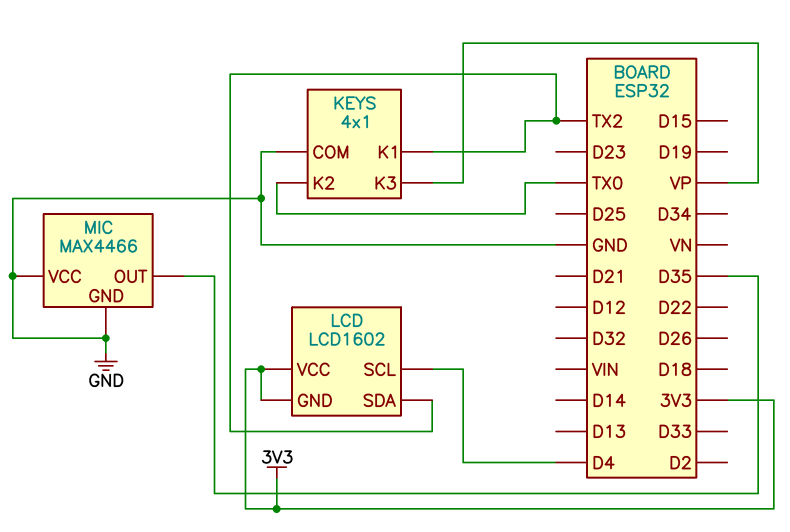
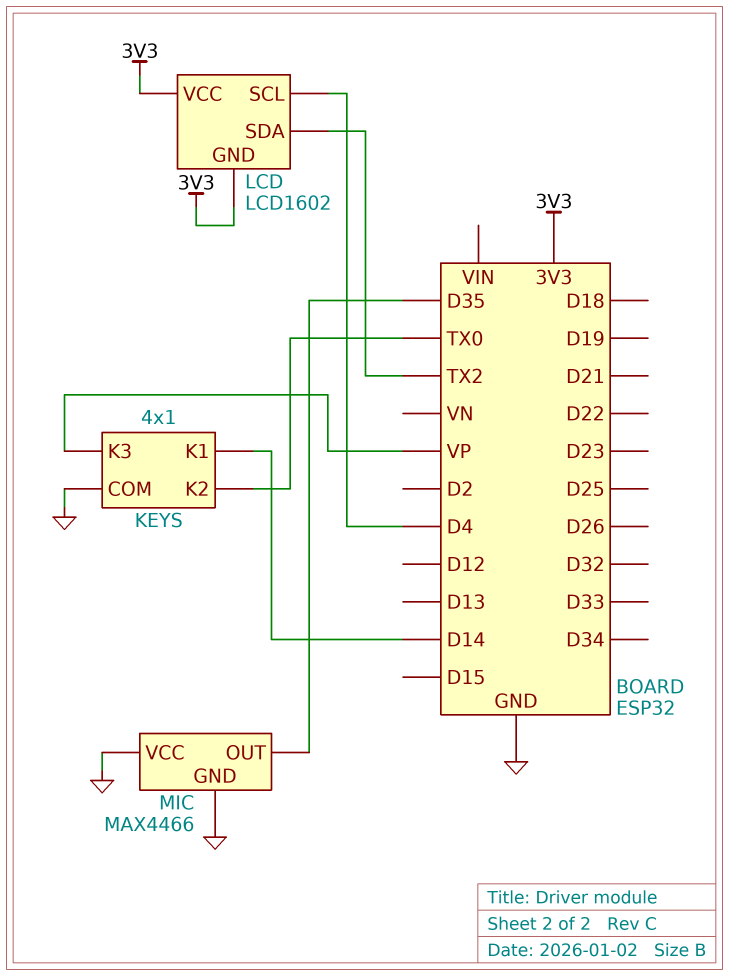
KEYS pin K1: TX2 -> D14

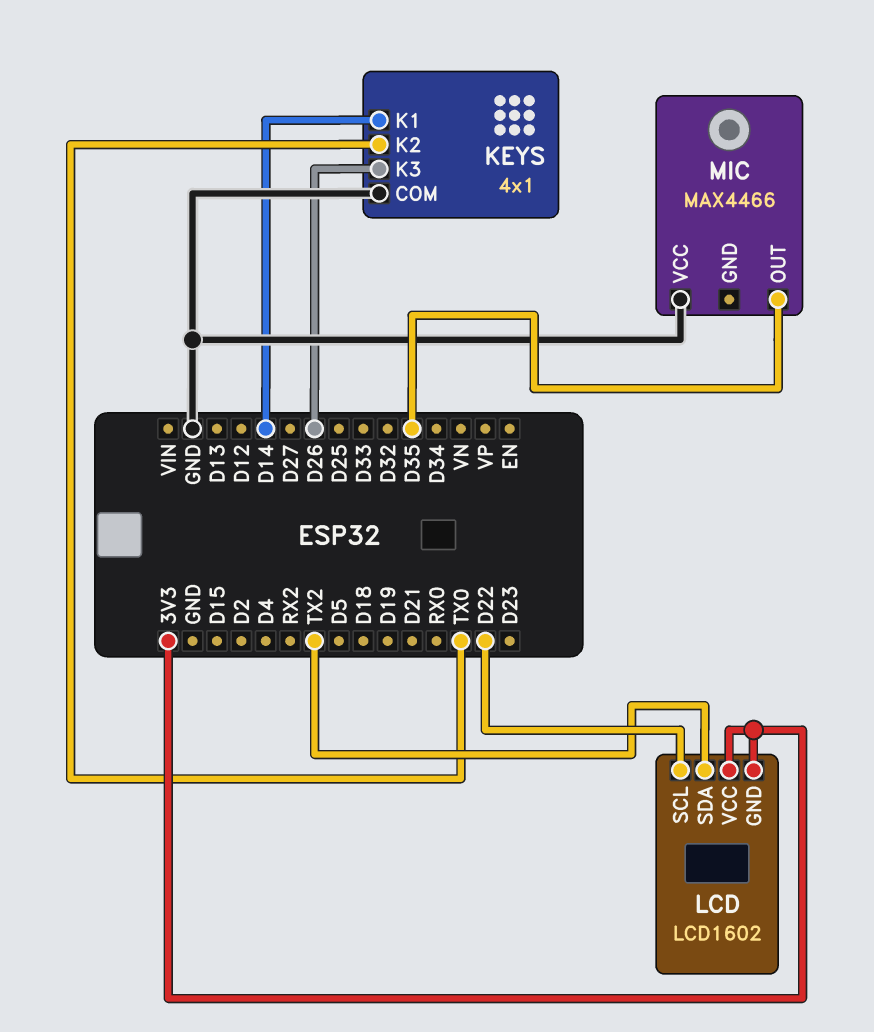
KEYS pin K3: VP -> D26
LCD pin SCL: D4 -> D22
MIC pin GND: GND -> none

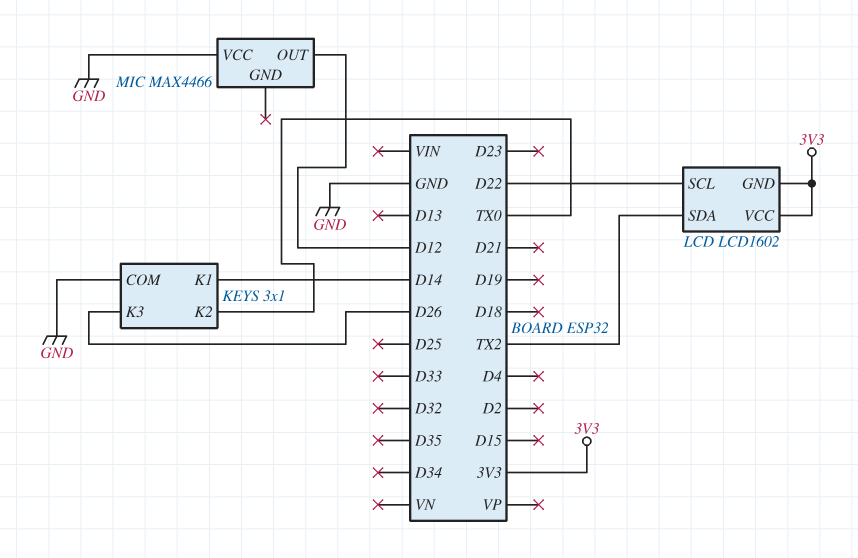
KEYS: 4x1 -> 3x1
MIC pin OUT: D35 -> D12

